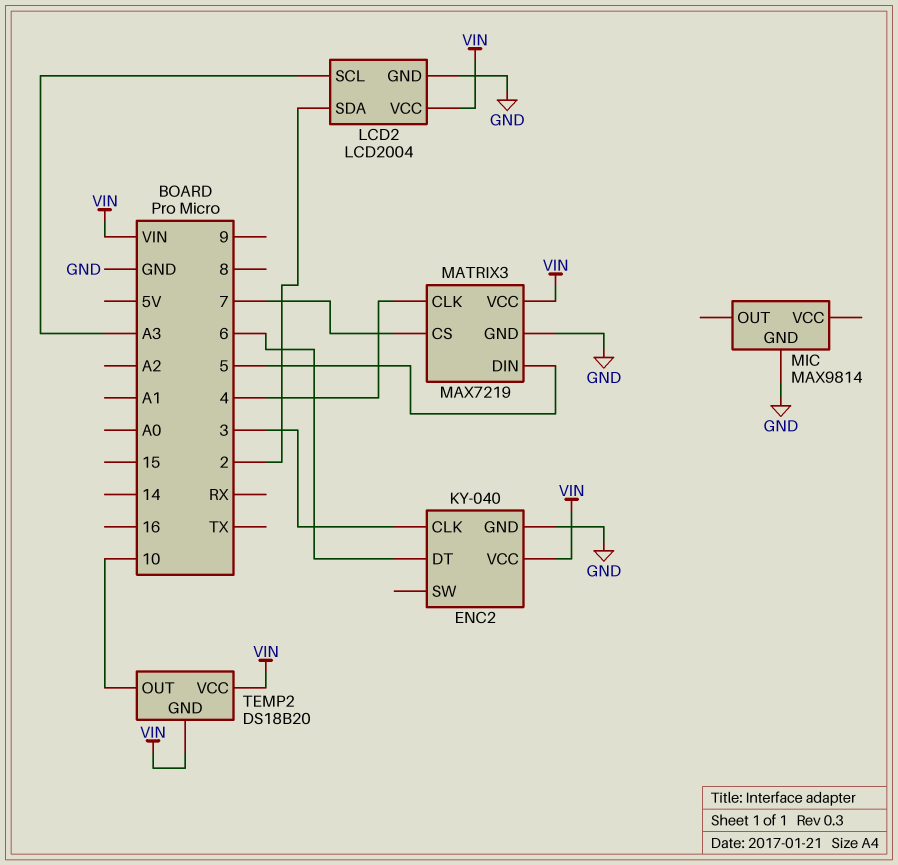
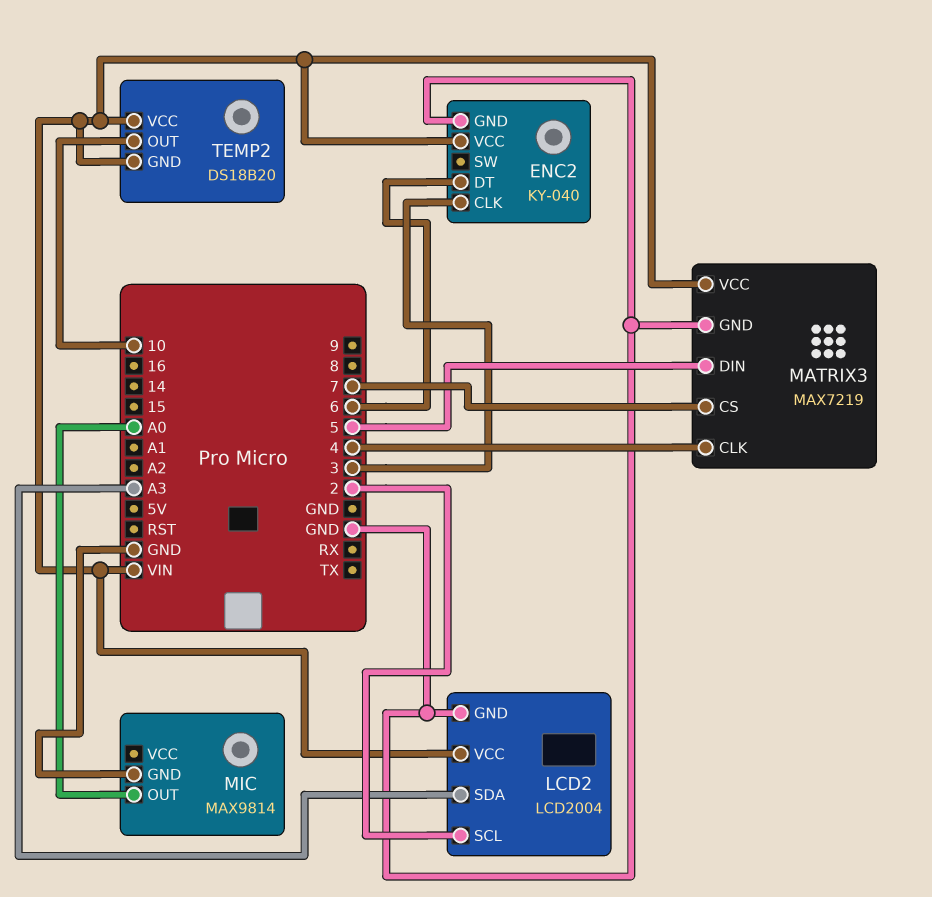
LCD2 pin SCL: A3 -> 2
LCD2 pin SDA: 2 -> A3
MIC pin OUT: none -> A0

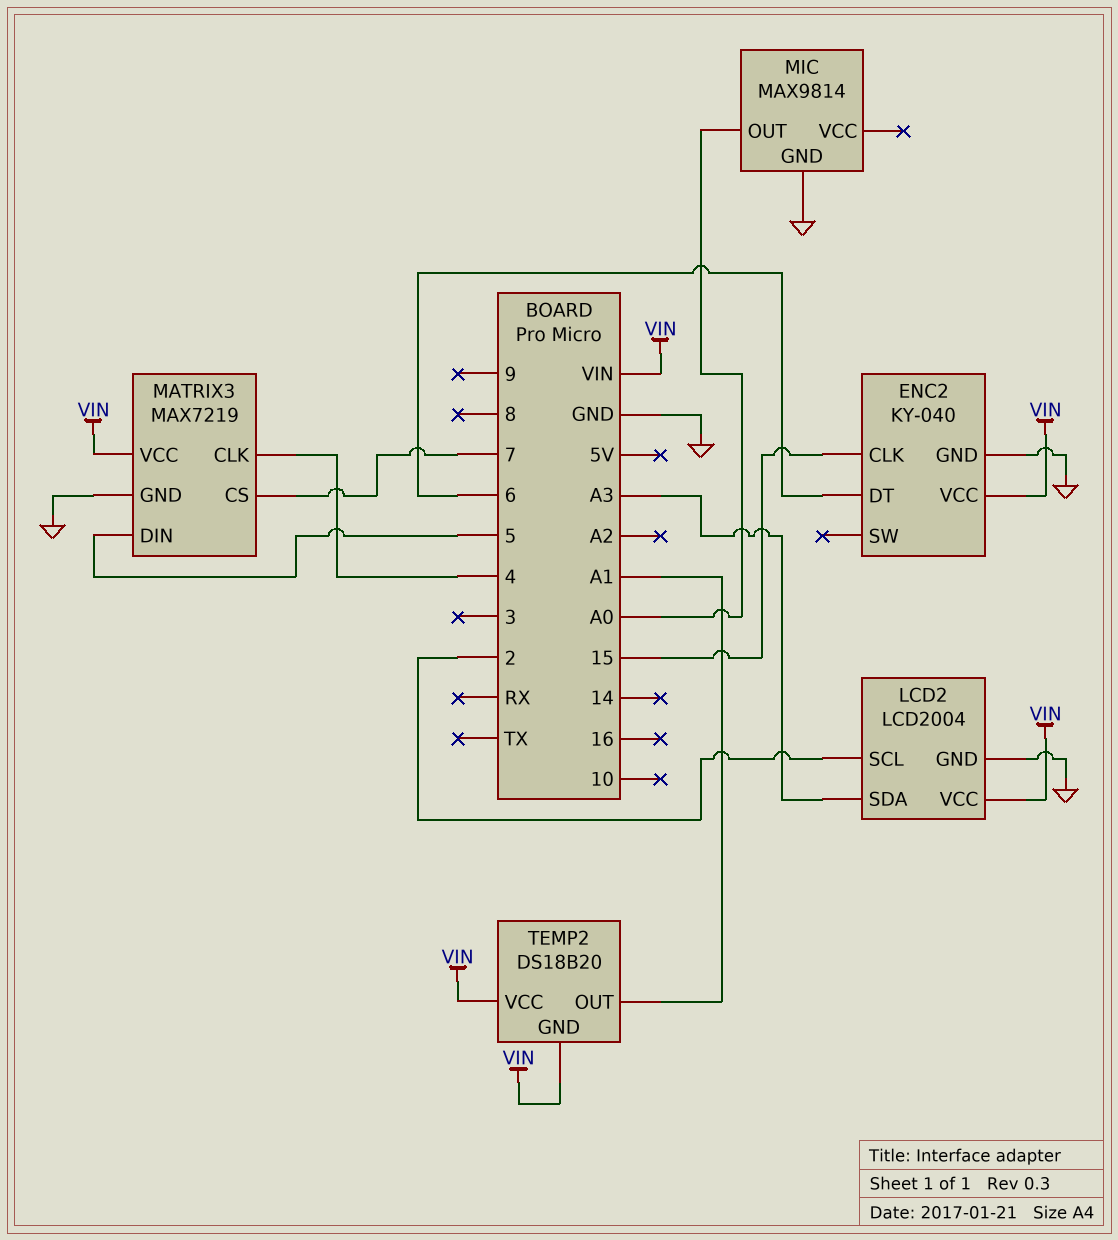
ENC2 pin CLK: 3 -> 15
TEMP2 pin OUT: 10 -> A1

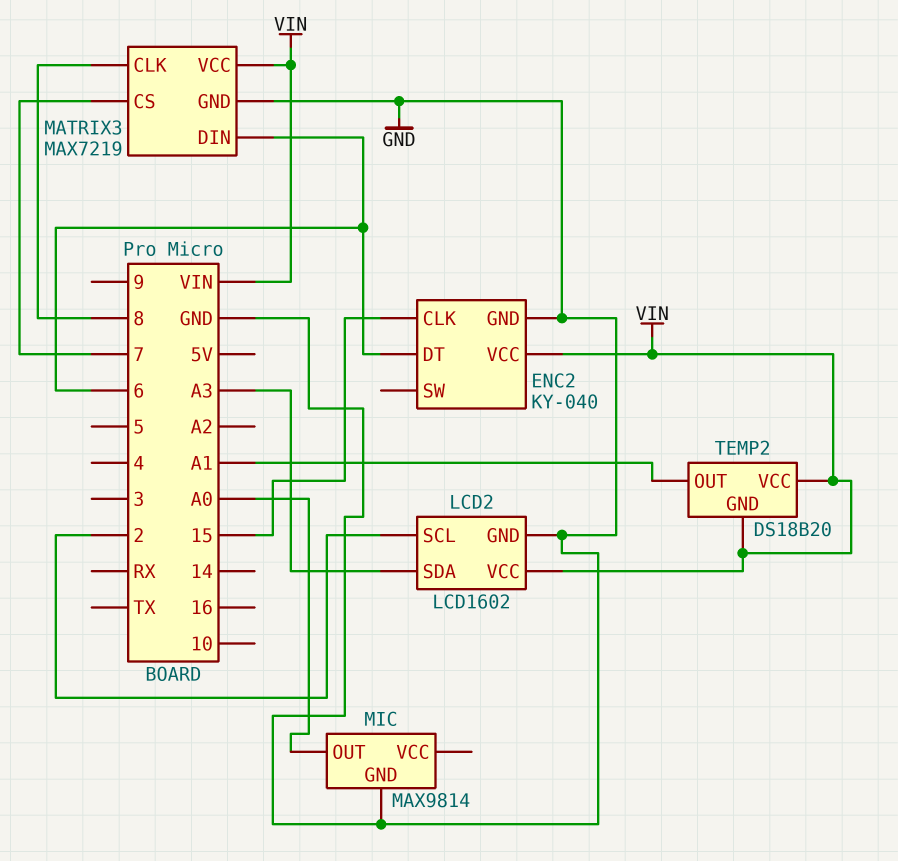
LCD2: LCD2004 -> LCD1602
MATRIX3 pin CLK: 4 -> 8
MATRIX3 pin DIN: 5 -> 6

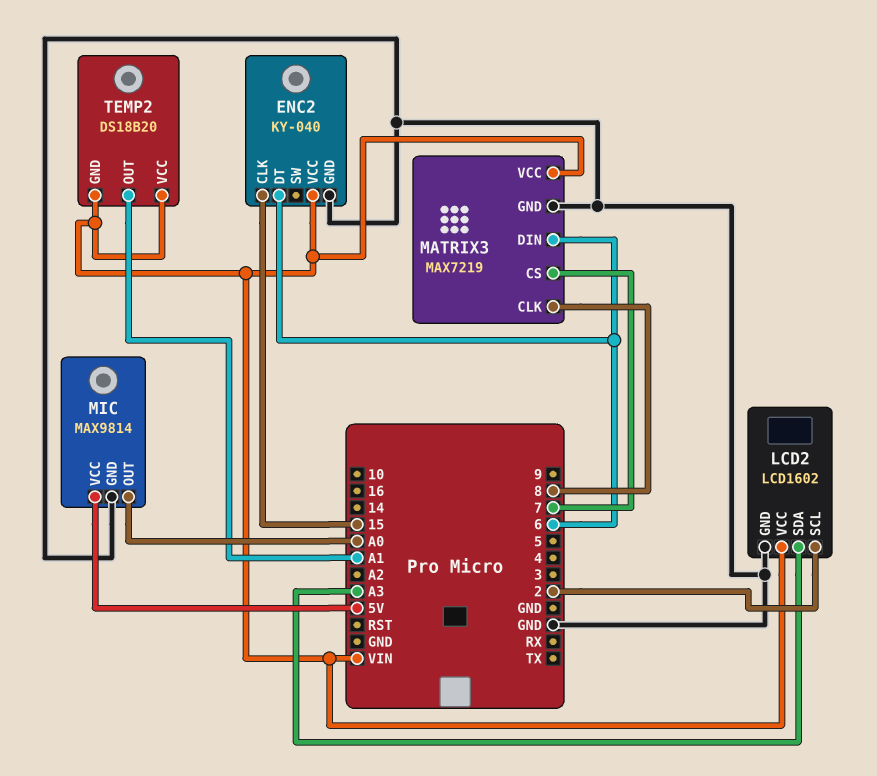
MIC pin VCC: none -> 5V

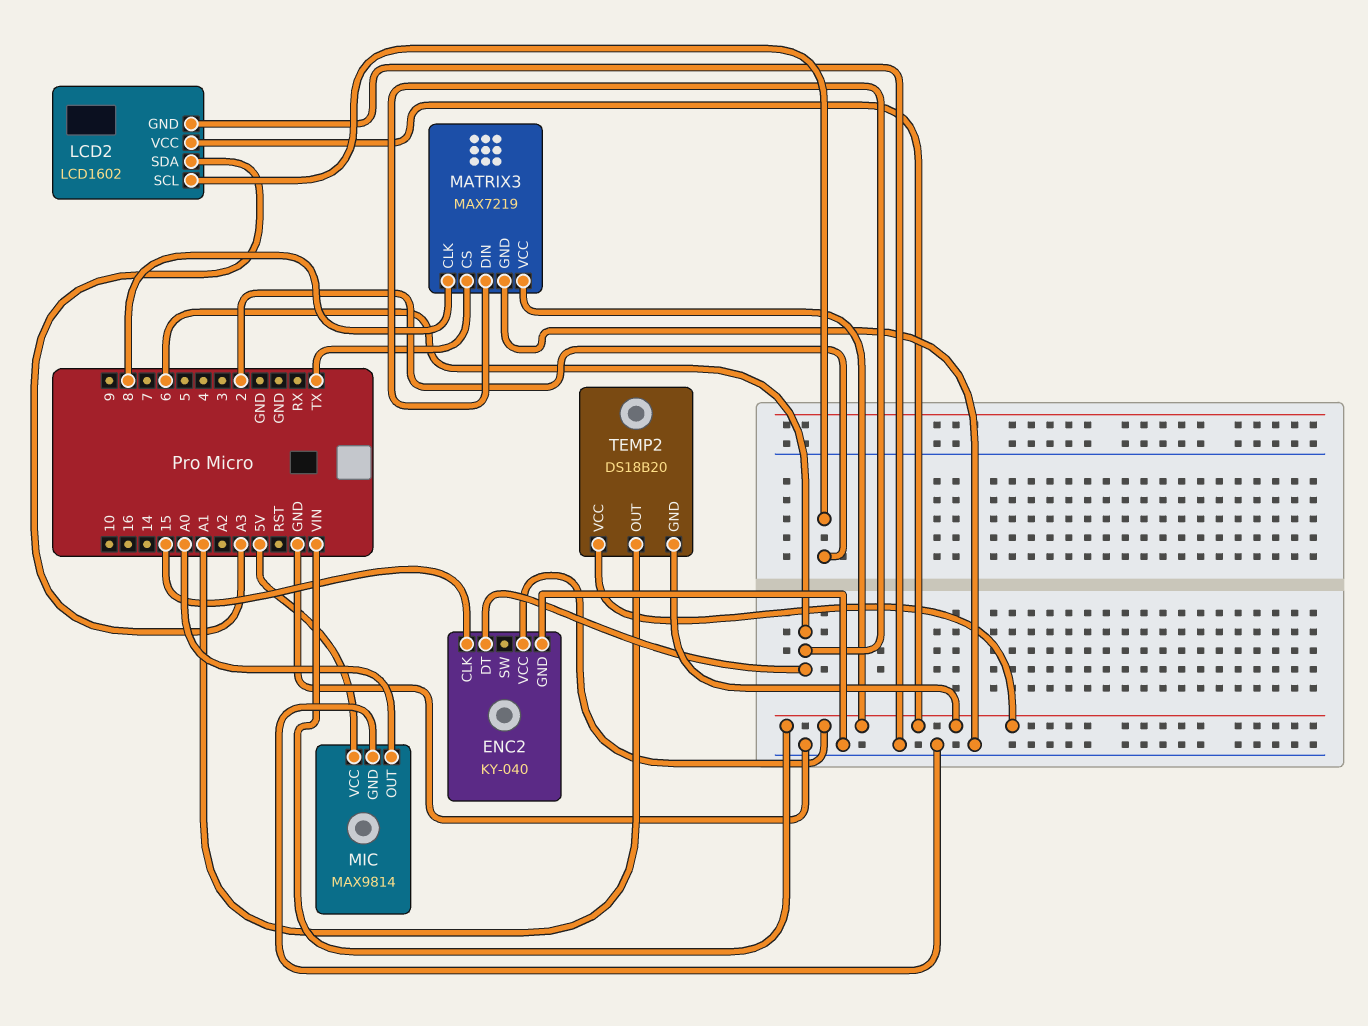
MATRIX3 pin CS: 7 -> TX

